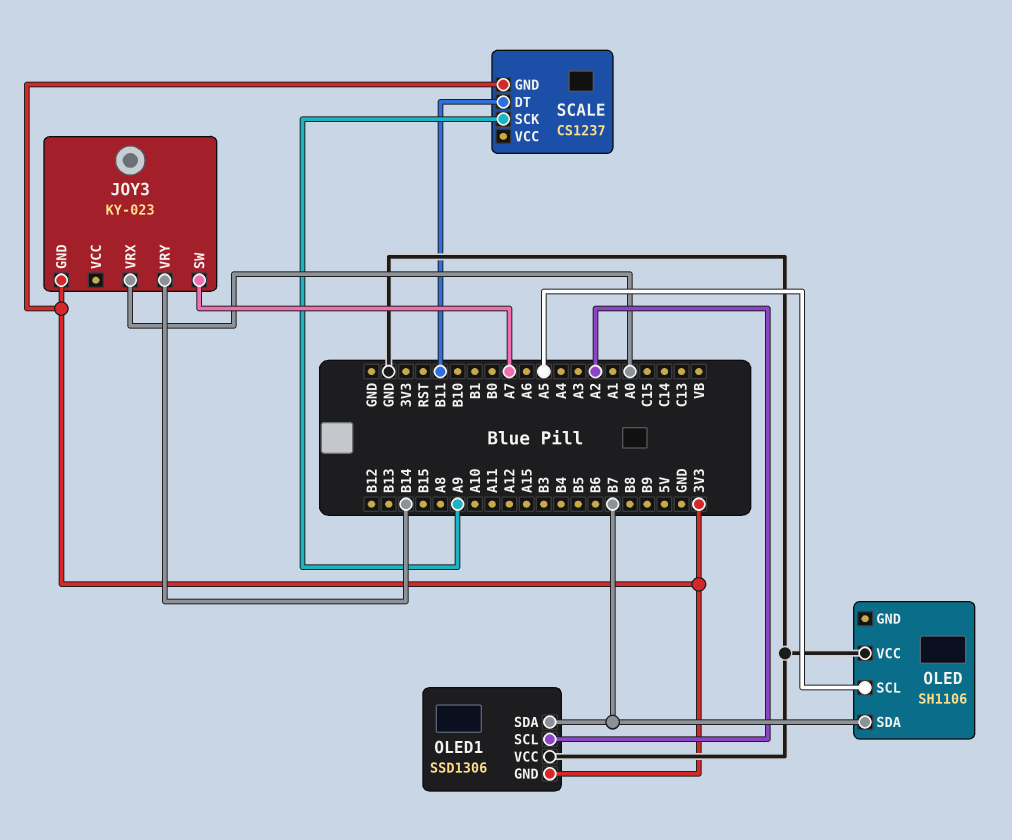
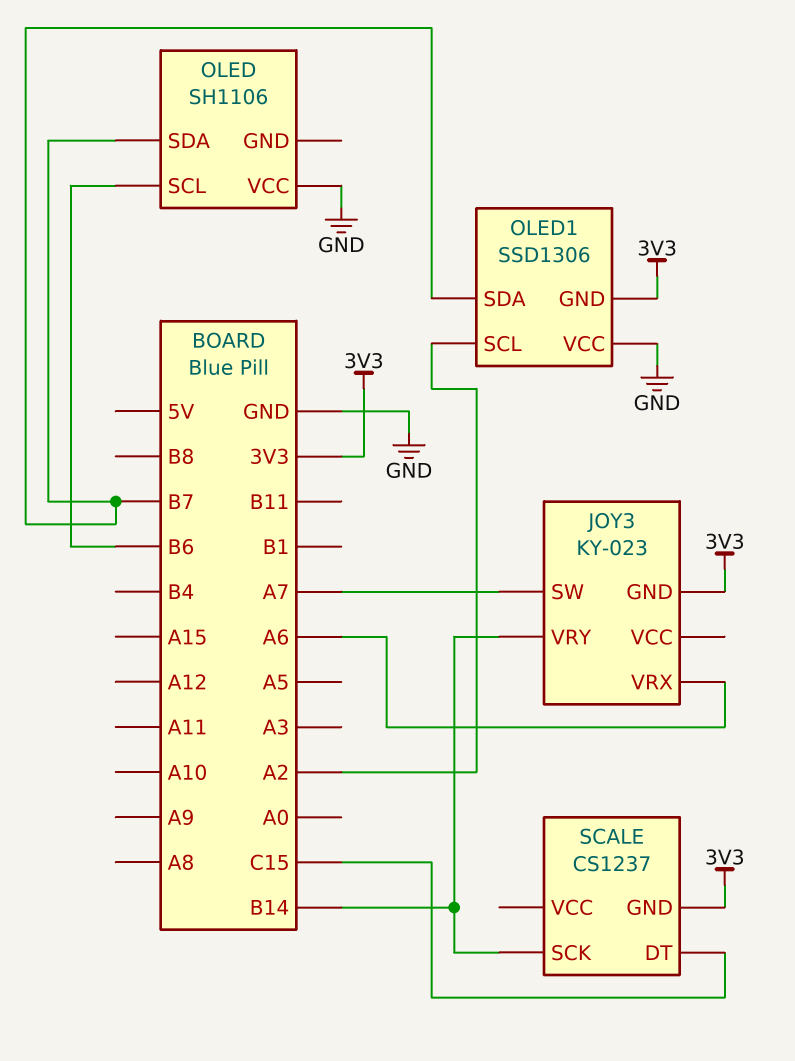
JOY3 pin VRX: A0 -> A6
OLED pin SCL: A5 -> B6
SCALE pin DT: B11 -> C15
SCALE pin SCK: A9 -> B14

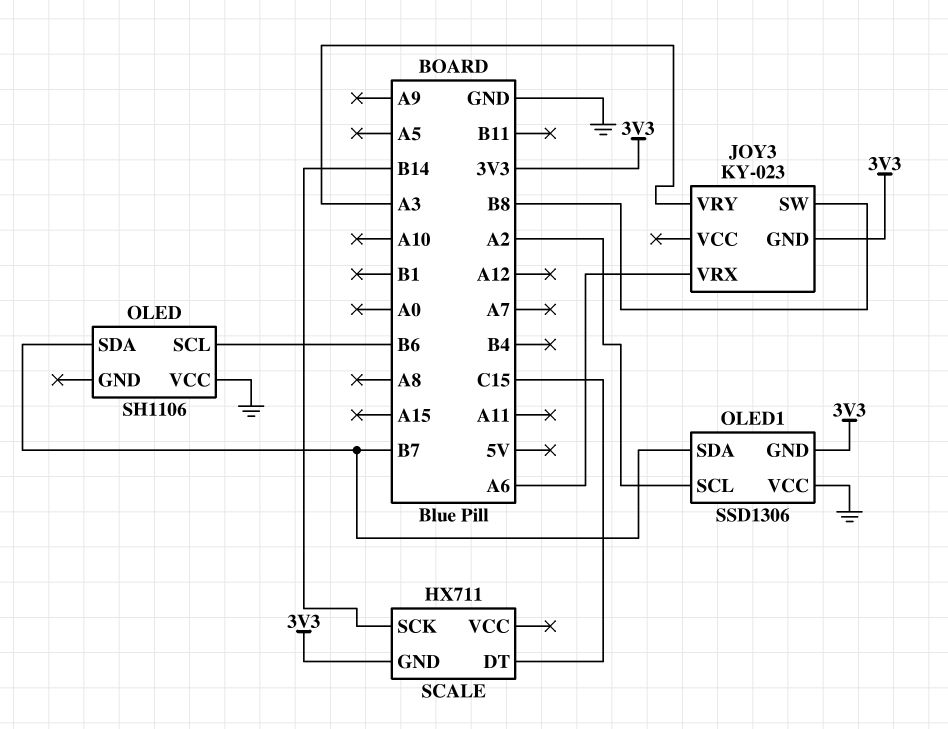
JOY3 pin SW: A7 -> B8
JOY3 pin VRY: B14 -> A3
SCALE: CS1237 -> HX711

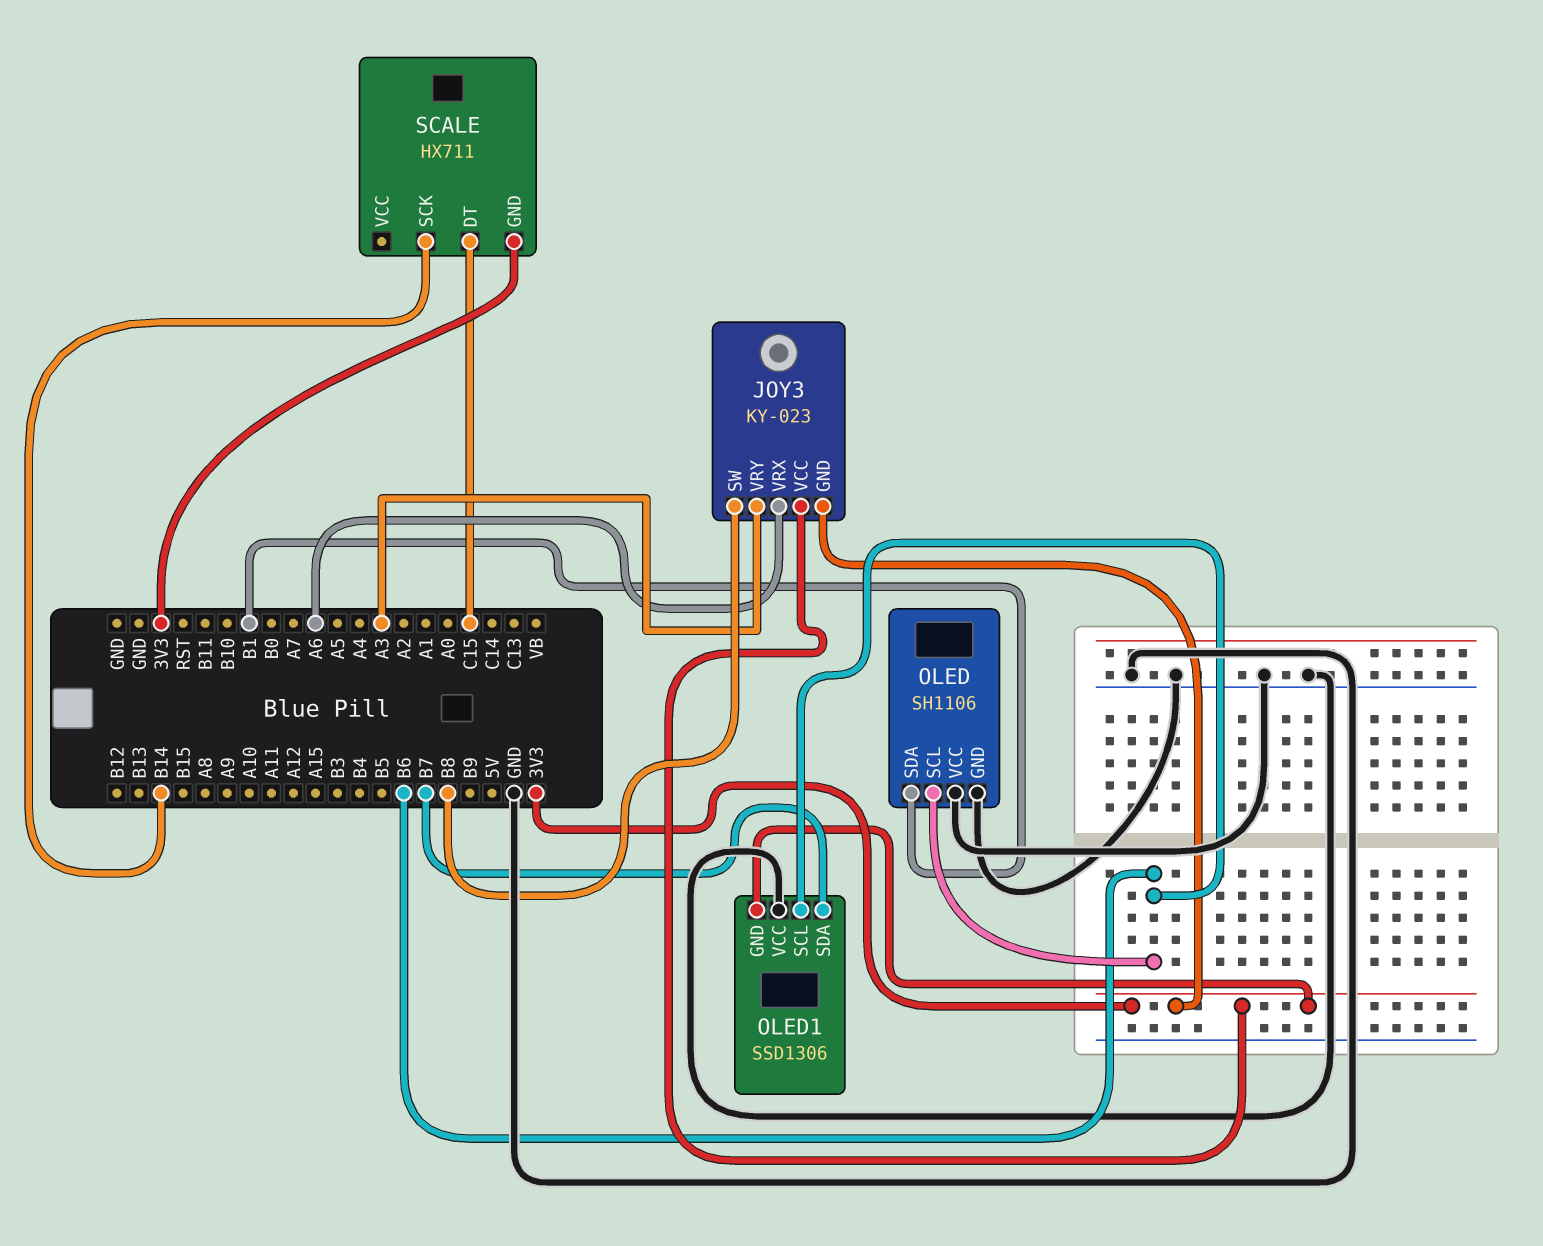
JOY3 pin VCC: none -> 3V3
OLED pin GND: none -> GND
OLED pin SDA: B7 -> B1
OLED1 pin SCL: A2 -> B6

